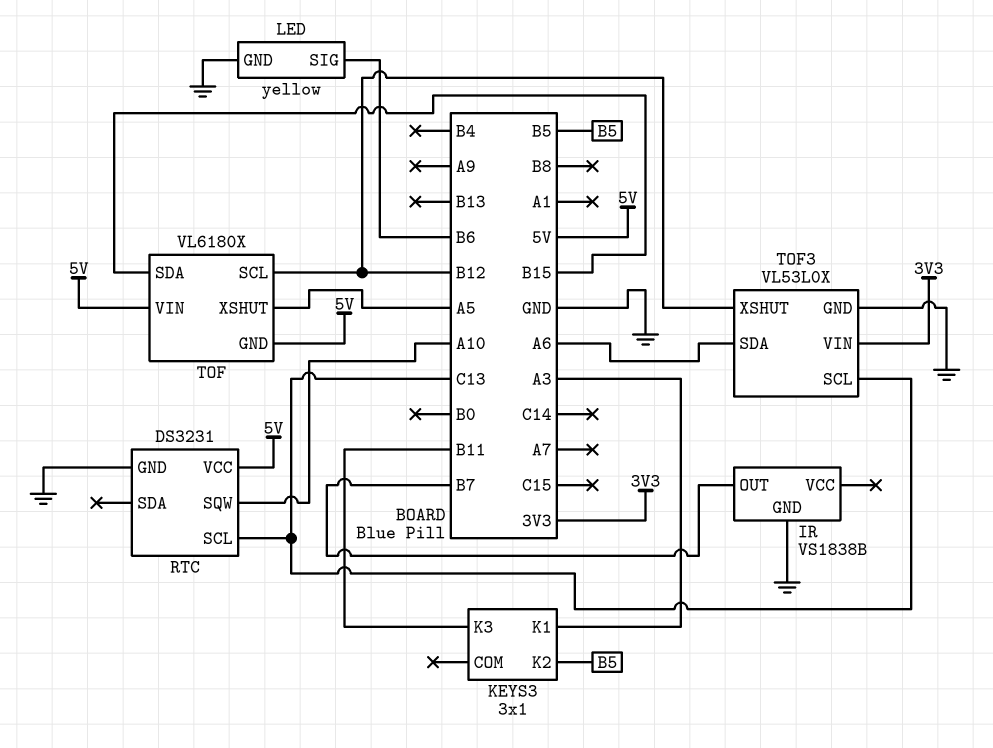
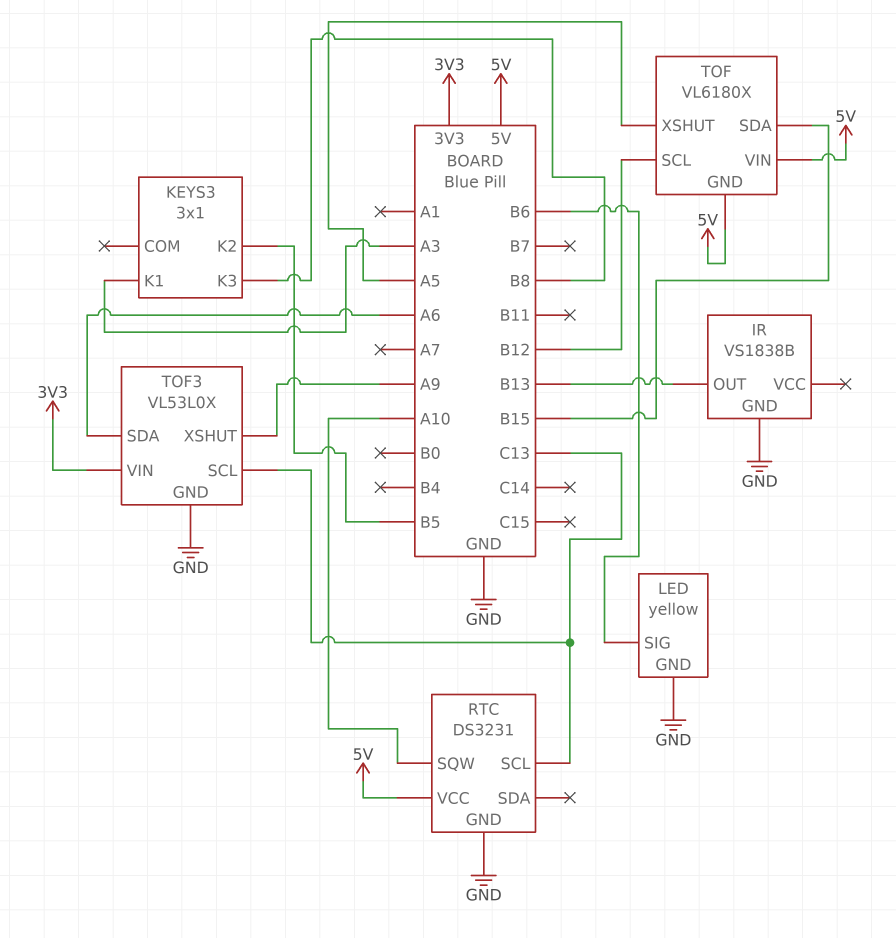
IR pin OUT: B7 -> B13
KEYS3 pin K3: B11 -> B8
TOF3 pin XSHUT: B12 -> A9

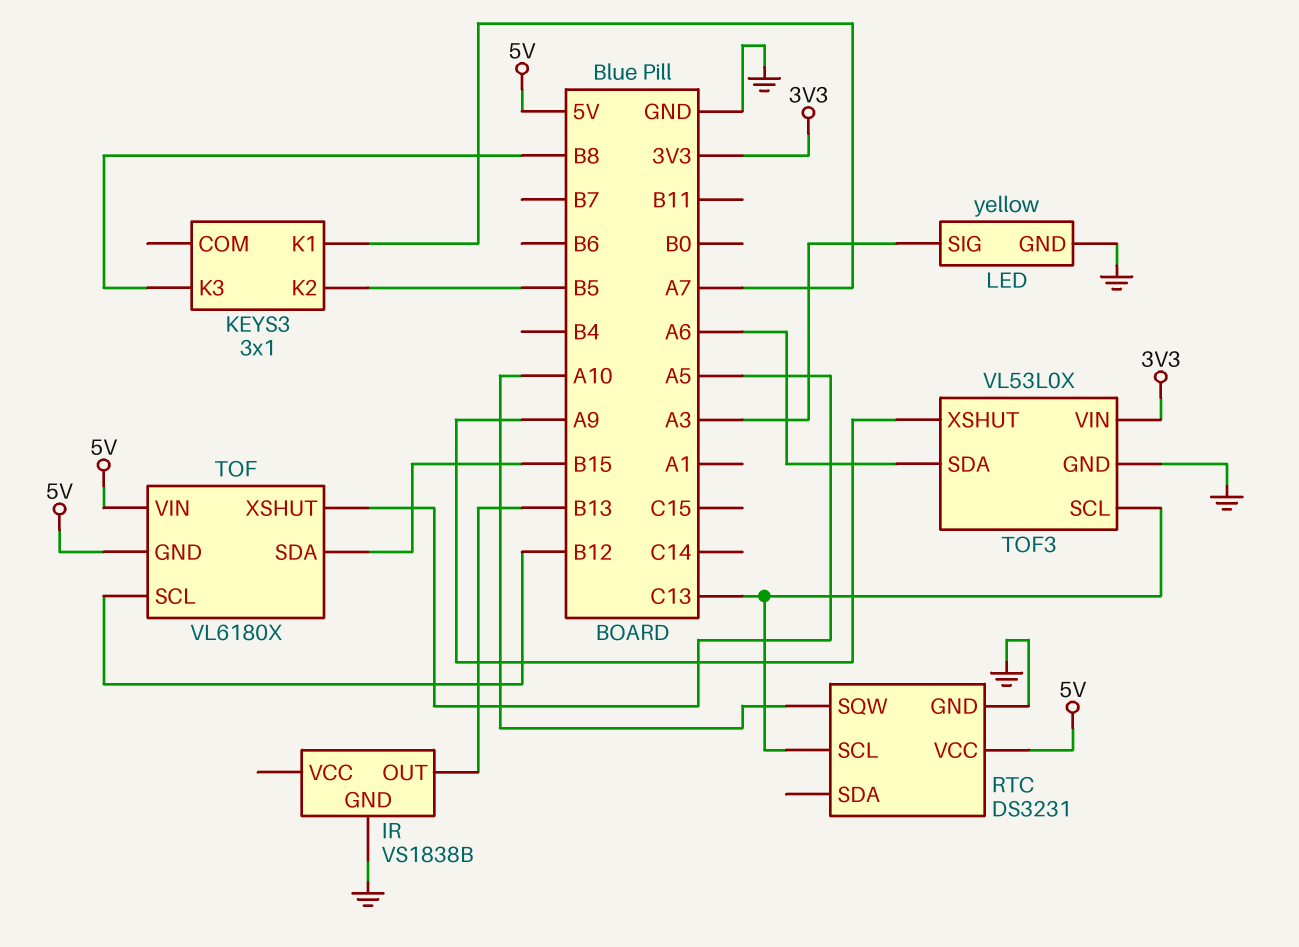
KEYS3 pin K1: A3 -> A7
LED pin SIG: B6 -> A3

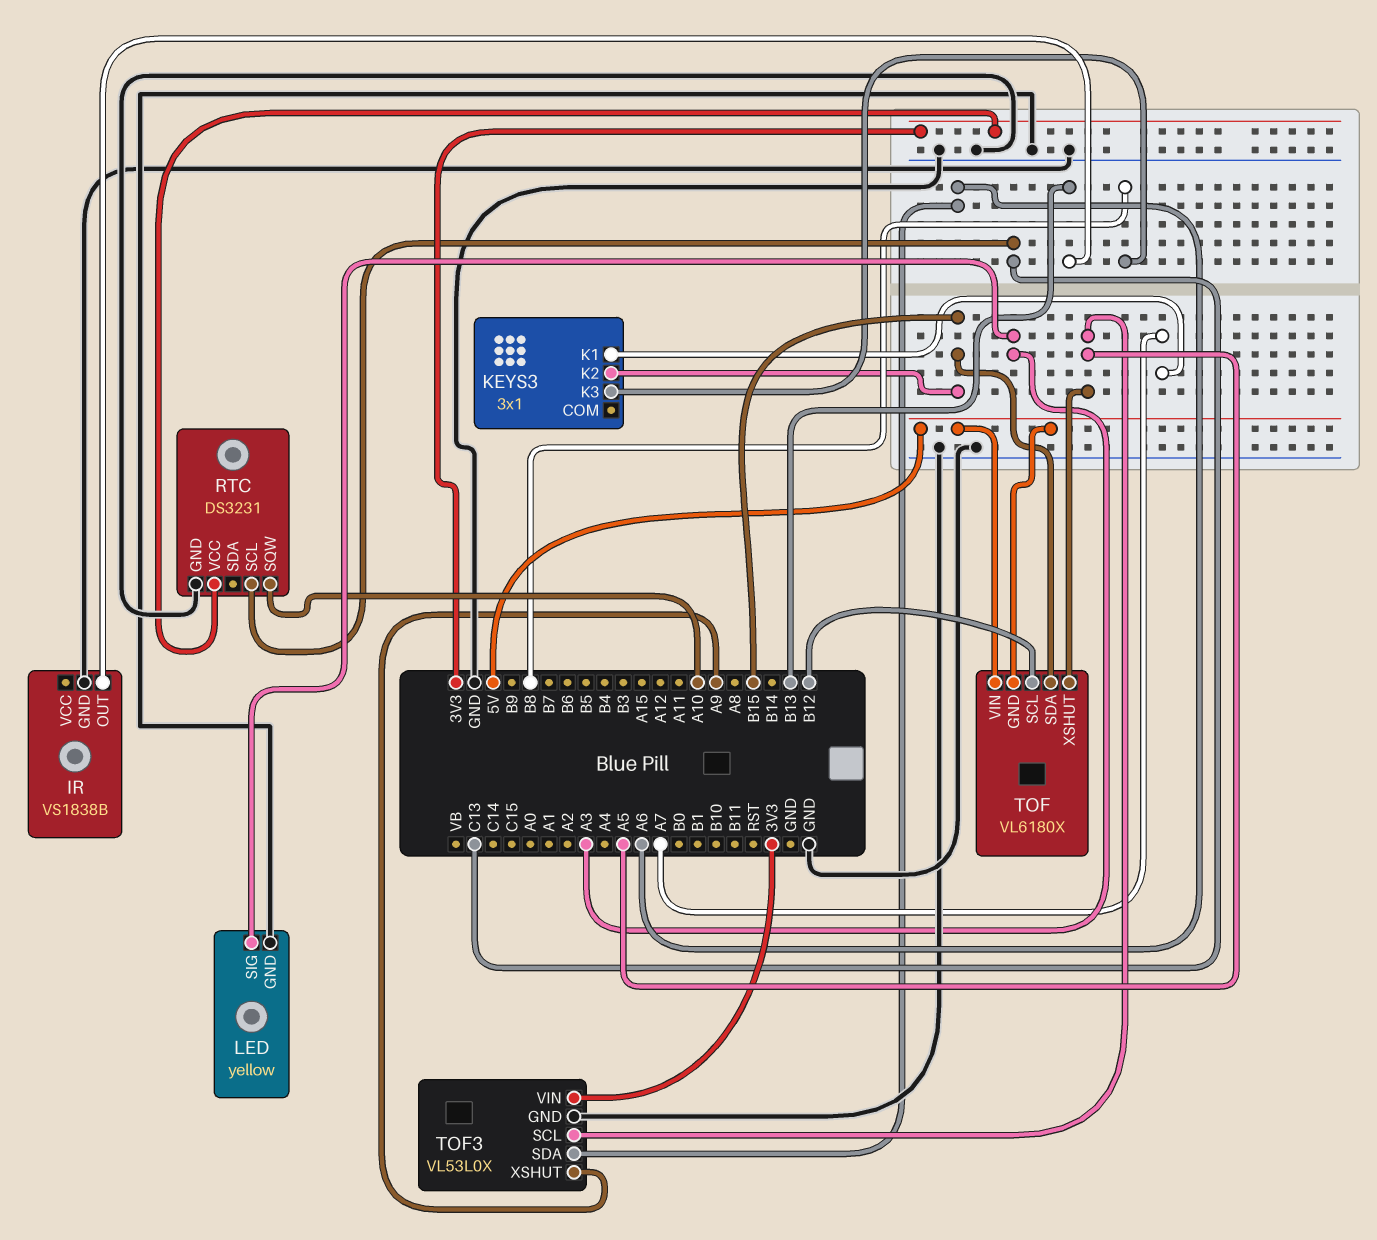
KEYS3 pin K2: B5 -> B15
RTC pin VCC: 5V -> 3V3
TOF3 pin SCL: C13 -> A5

